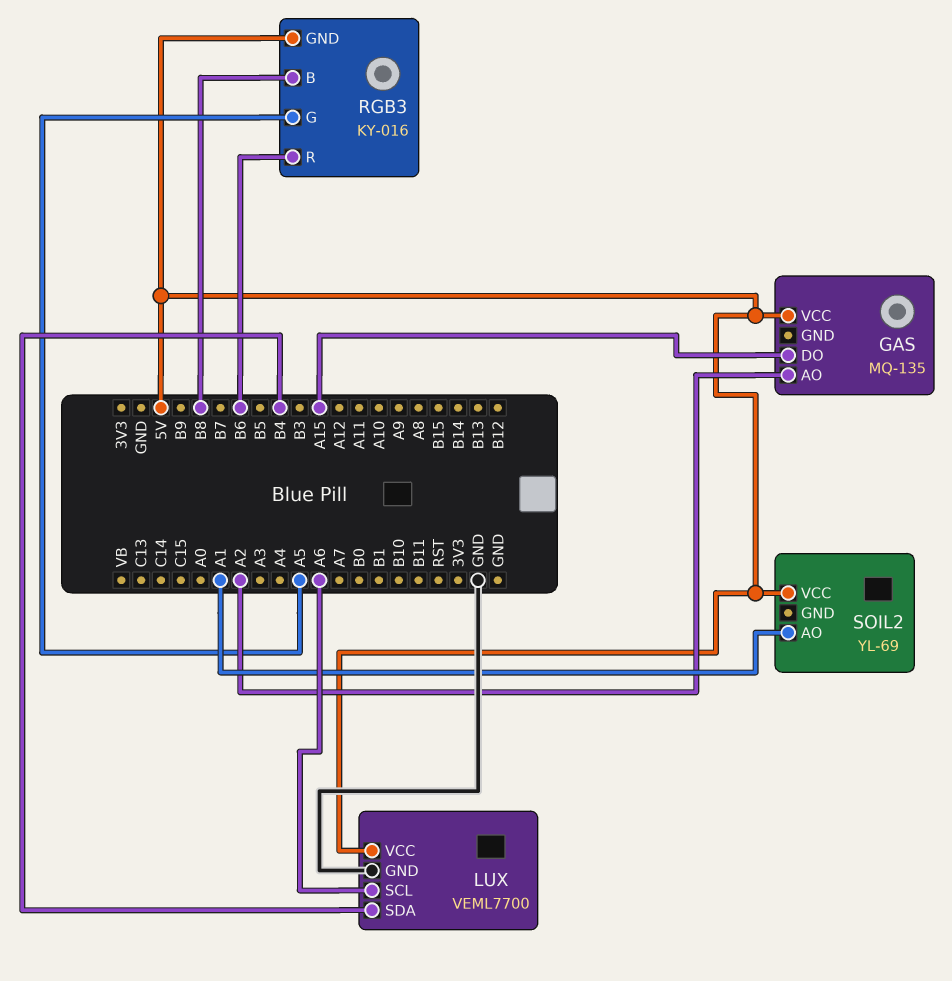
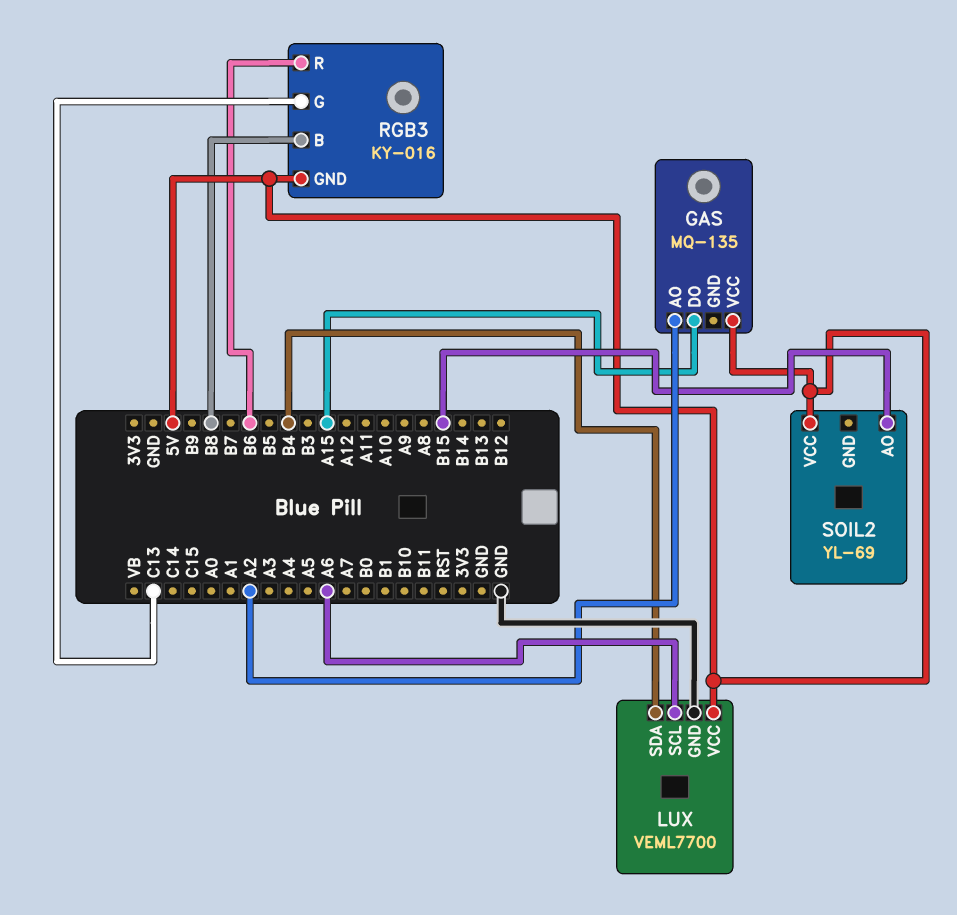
RGB3 pin G: A5 -> C13
SOIL2 pin AO: A1 -> B15

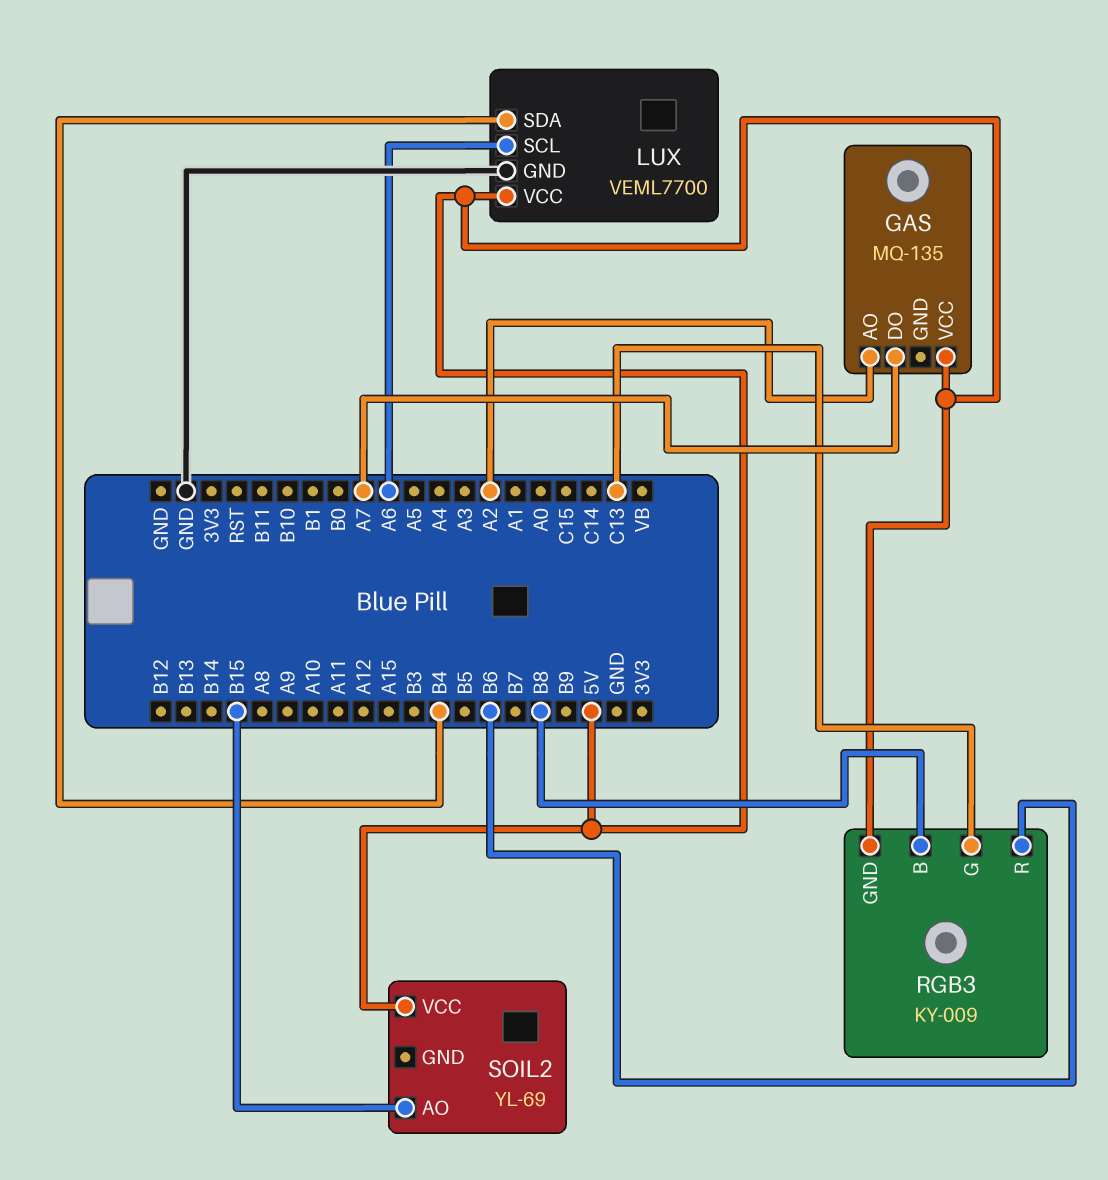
GAS pin DO: A15 -> A7
RGB3: KY-016 -> KY-009

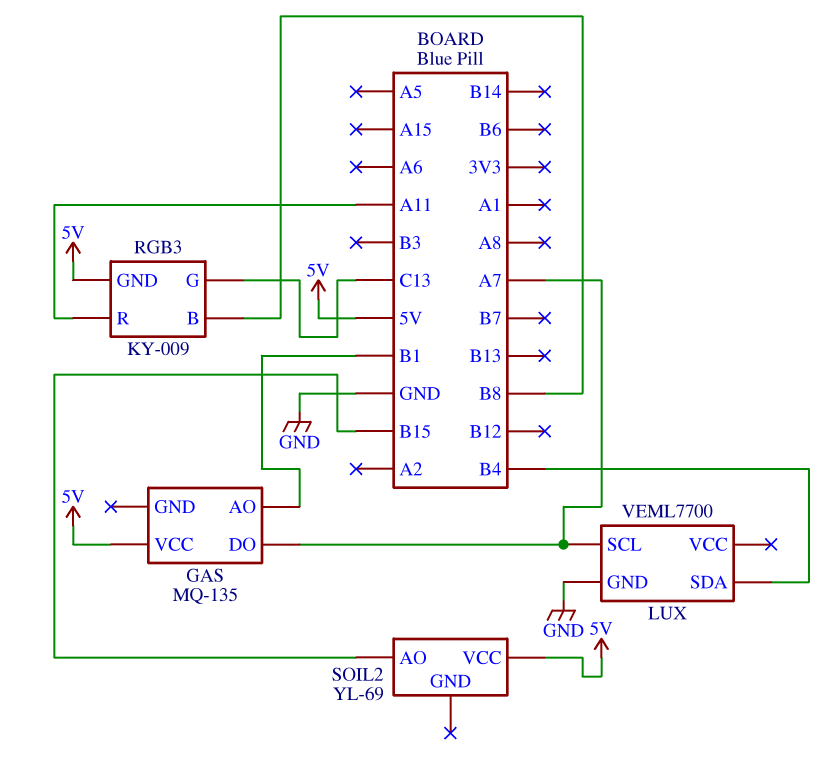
GAS pin AO: A2 -> B1
LUX pin SCL: A6 -> A7
LUX pin VCC: 5V -> none
RGB3 pin R: B6 -> A11

